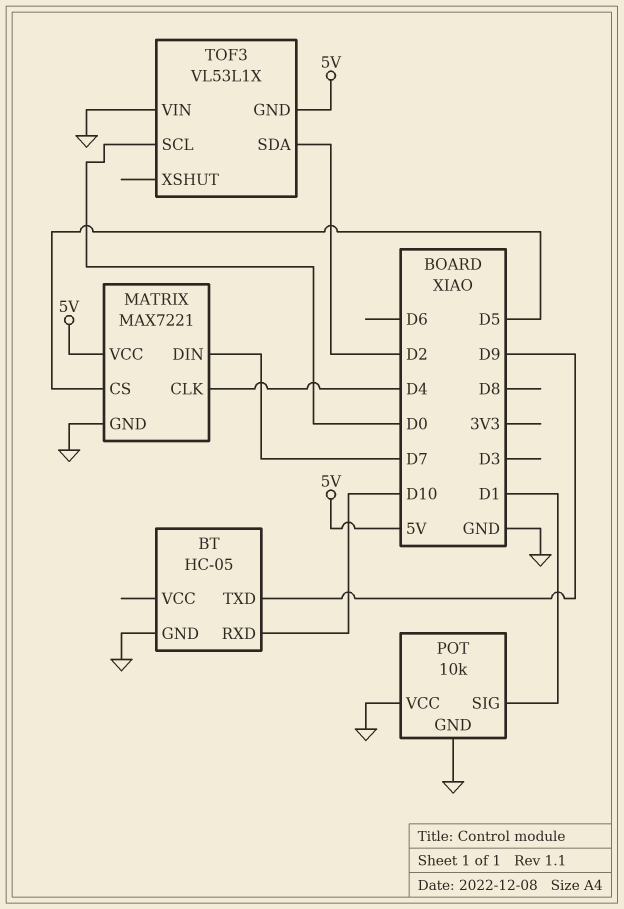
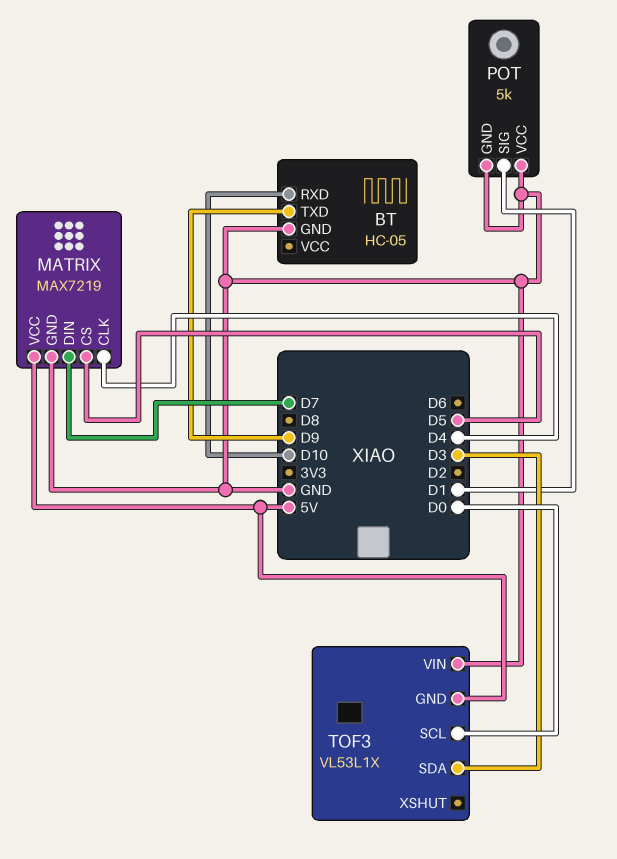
MATRIX: MAX7221 -> MAX7219
POT: 10k -> 5k
TOF3 pin SDA: D2 -> D3

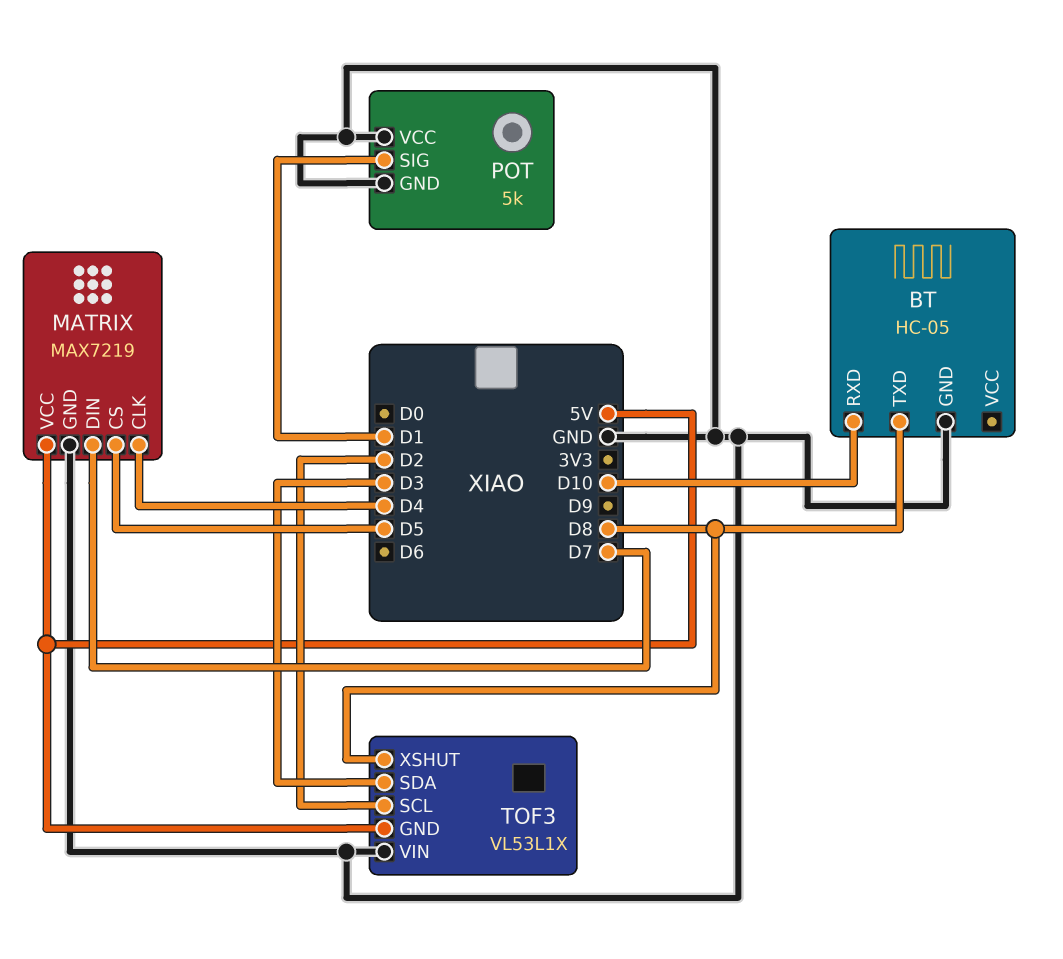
BT pin TXD: D9 -> D8
TOF3 pin SCL: D0 -> D2
TOF3 pin XSHUT: none -> D8

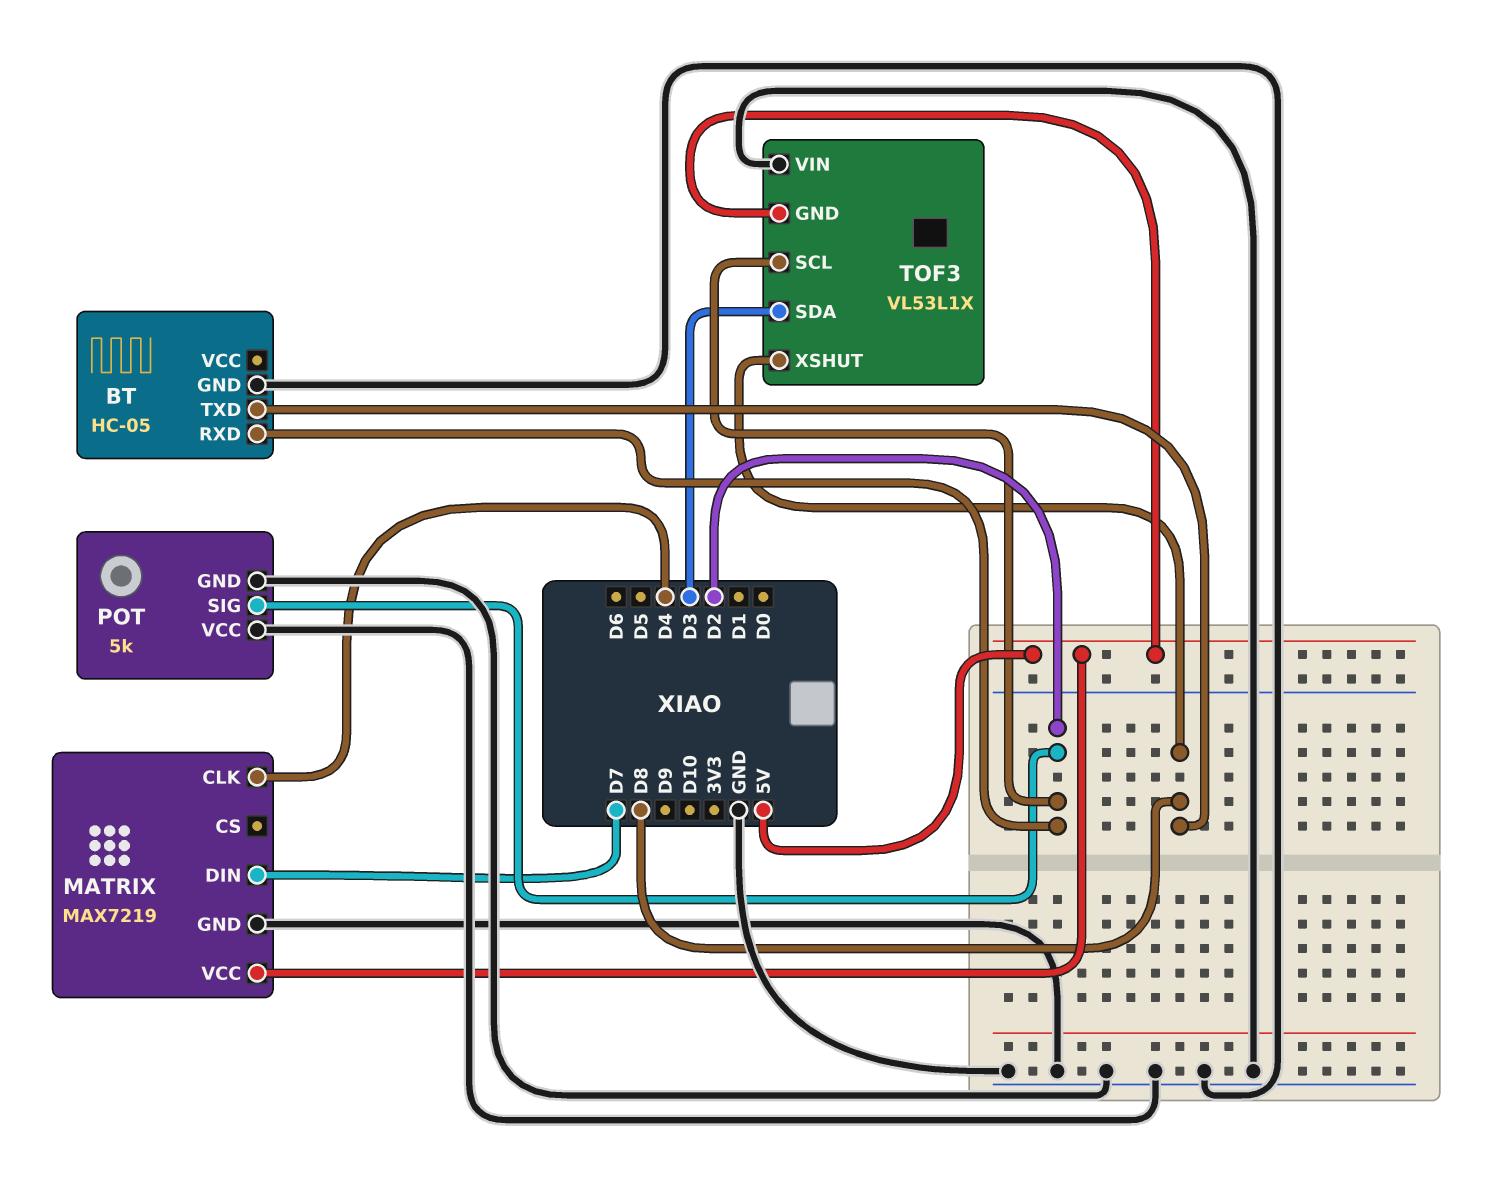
BT pin RXD: D10 -> D2
MATRIX pin CS: D5 -> none
POT pin SIG: D1 -> D2

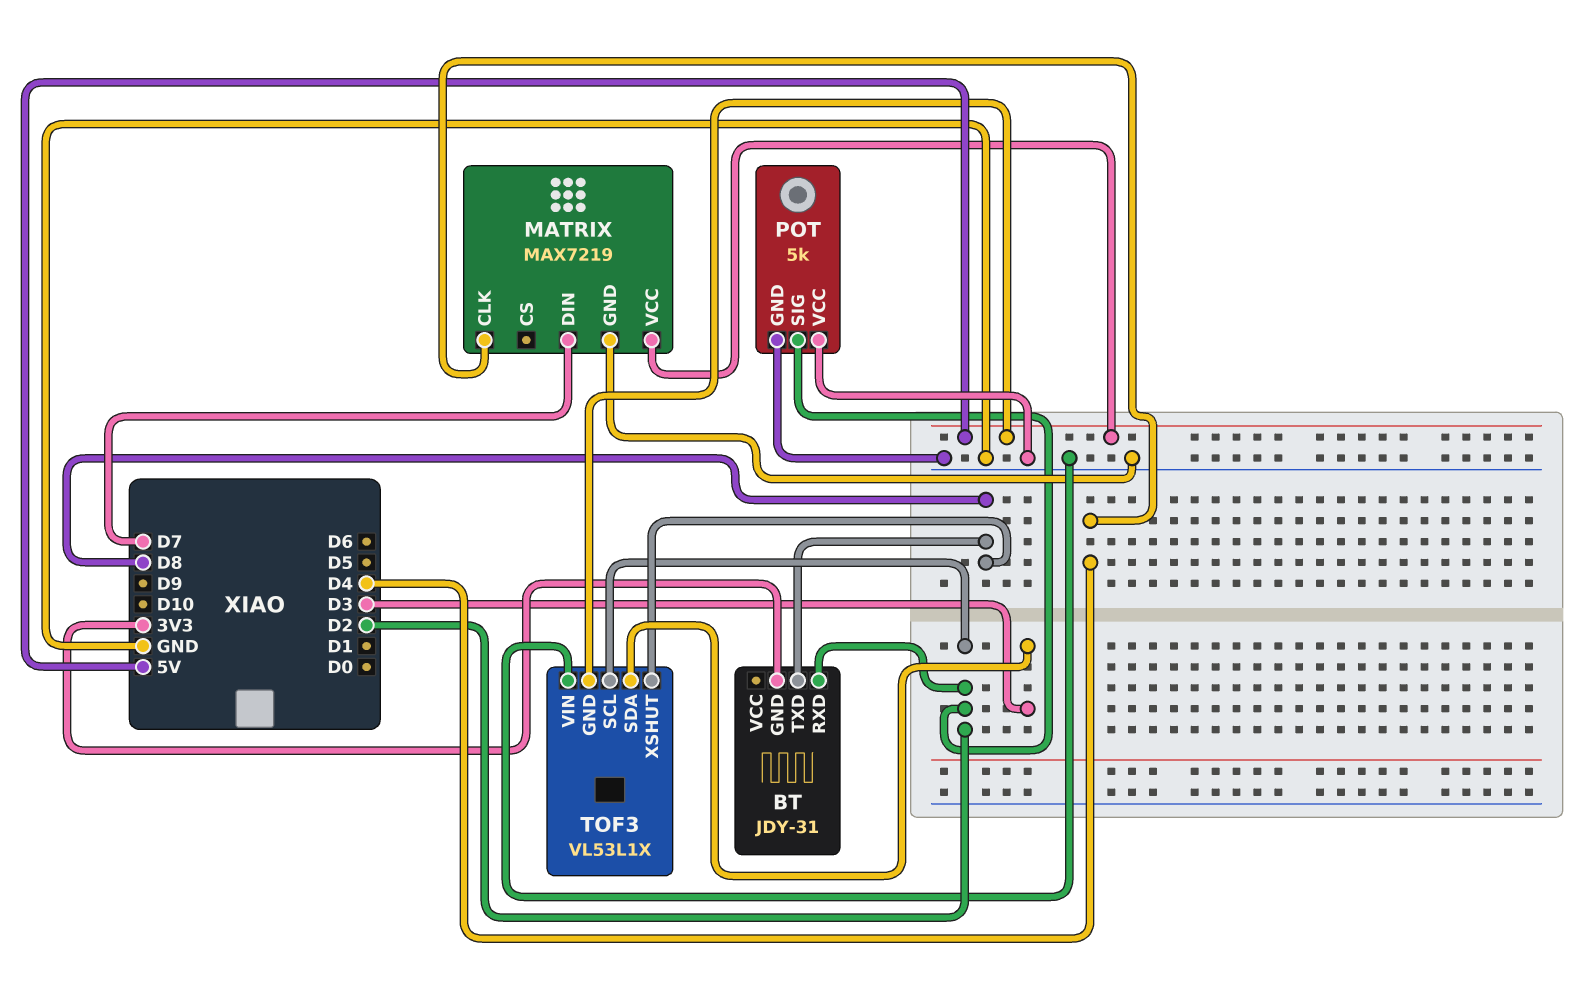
BT: HC-05 -> JDY-31
BT pin GND: GND -> 3V3

